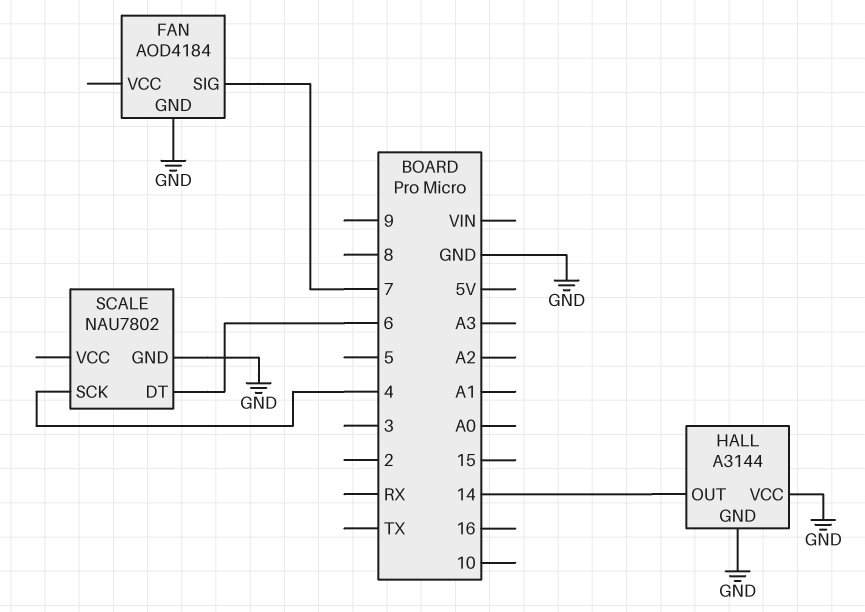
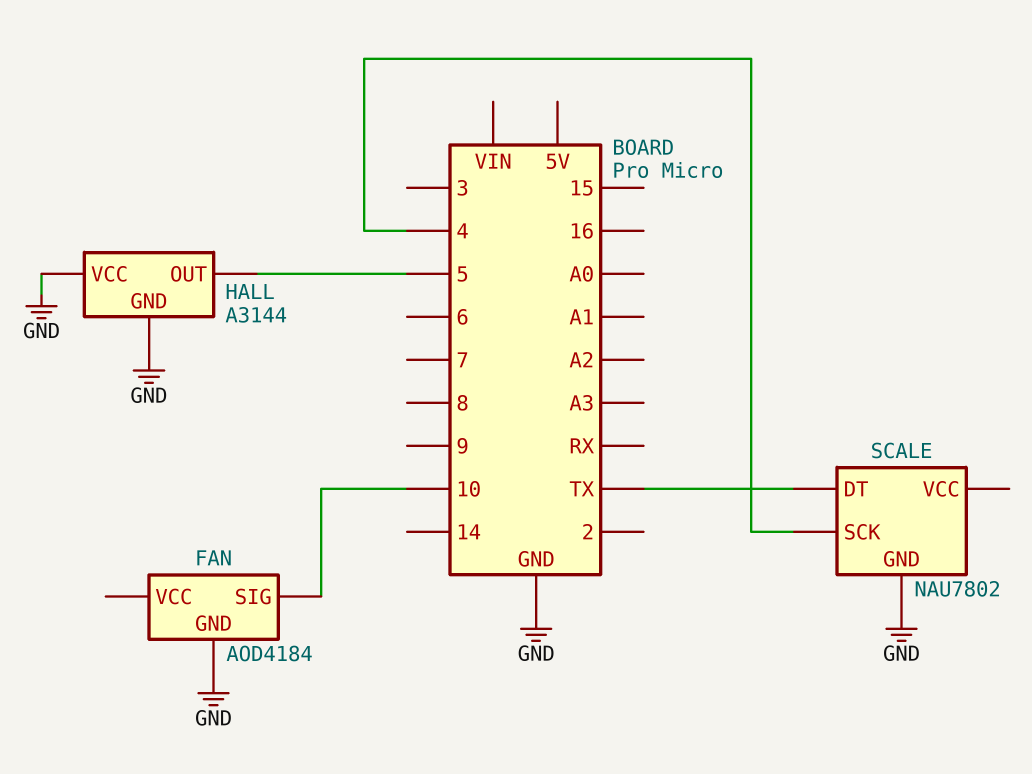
FAN pin SIG: 7 -> 10
HALL pin OUT: 14 -> 5
SCALE pin DT: 6 -> TX

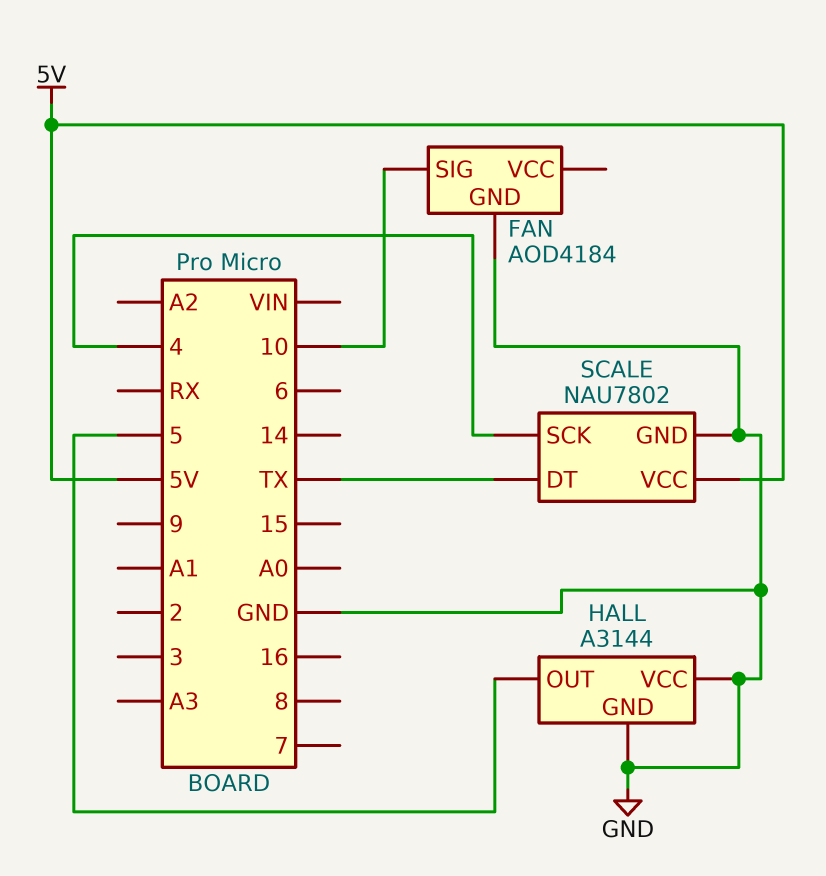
SCALE pin VCC: none -> 5V

